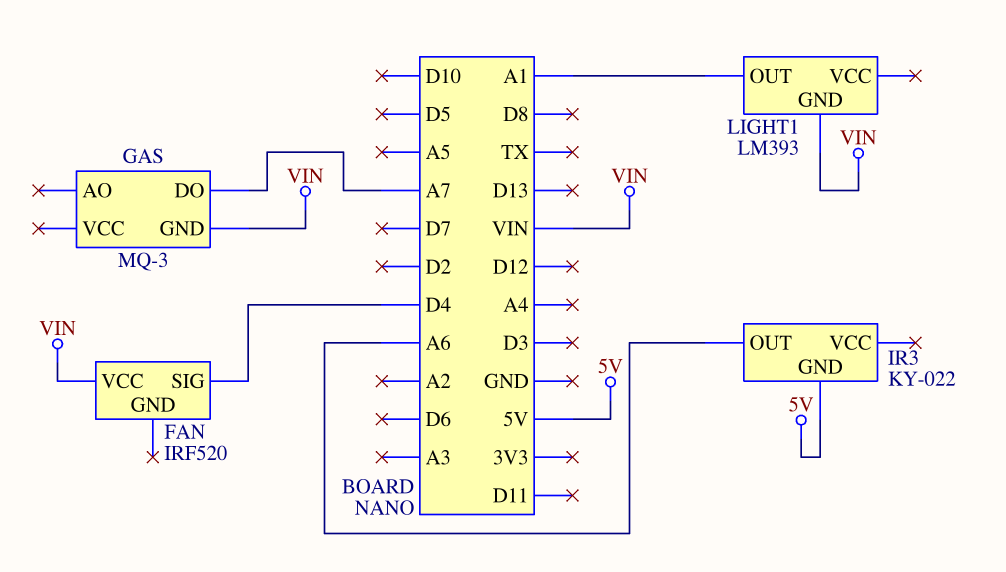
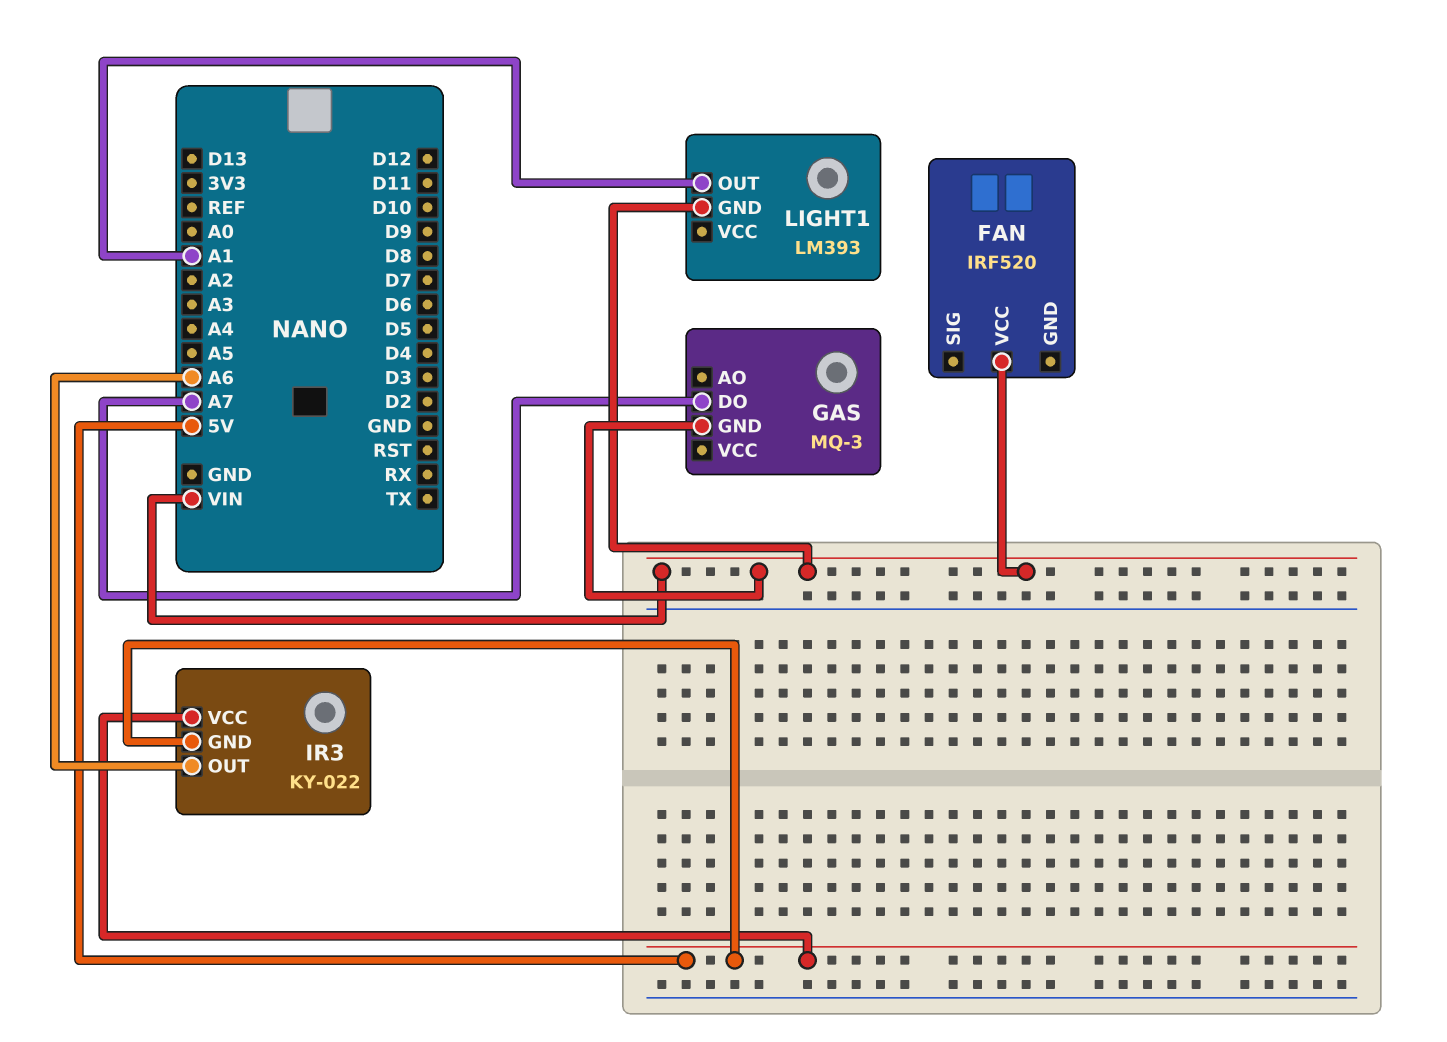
FAN pin SIG: D4 -> none
IR3 pin VCC: none -> 5V

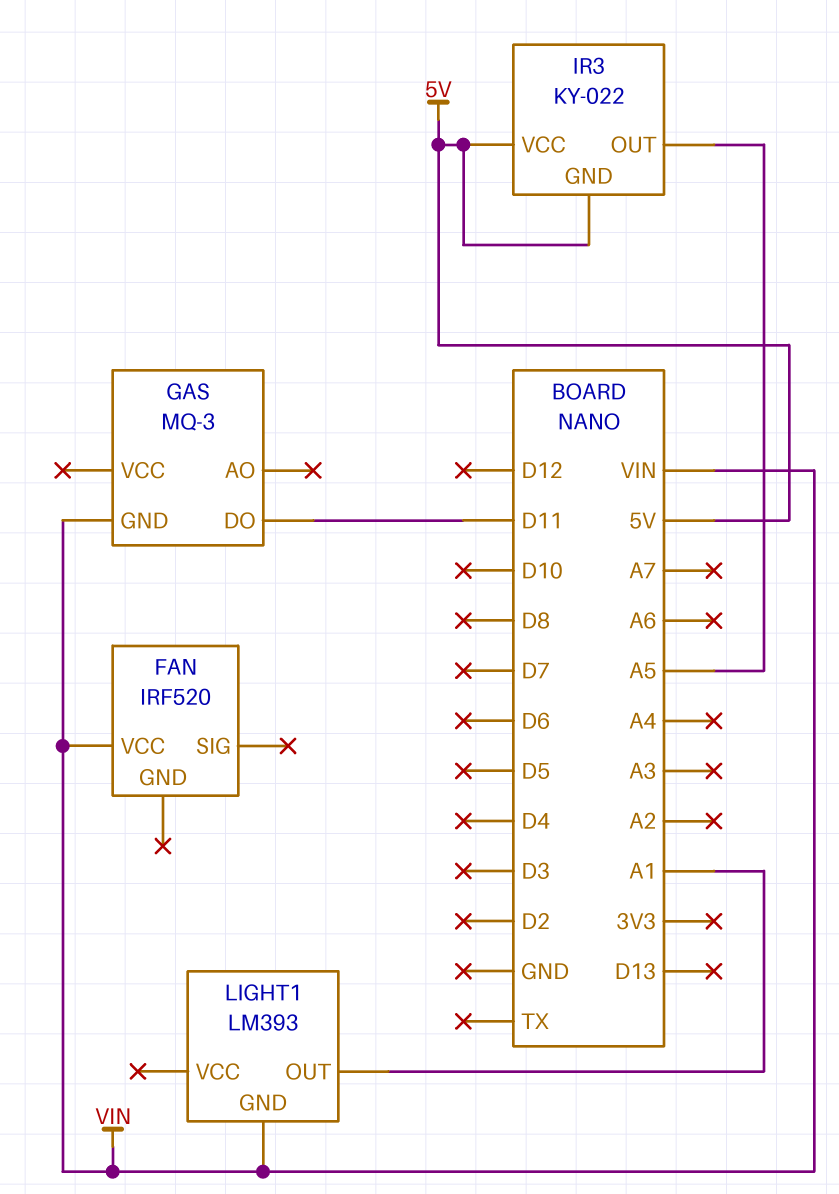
GAS pin DO: A7 -> D11
IR3 pin OUT: A6 -> A5

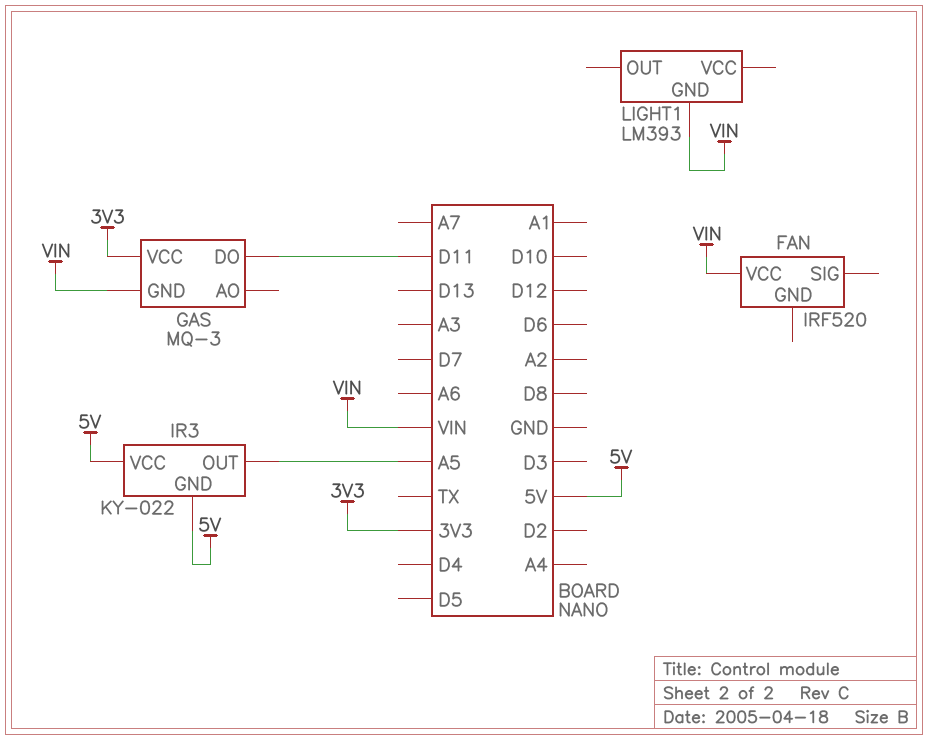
GAS pin VCC: none -> 3V3
LIGHT1 pin OUT: A1 -> none

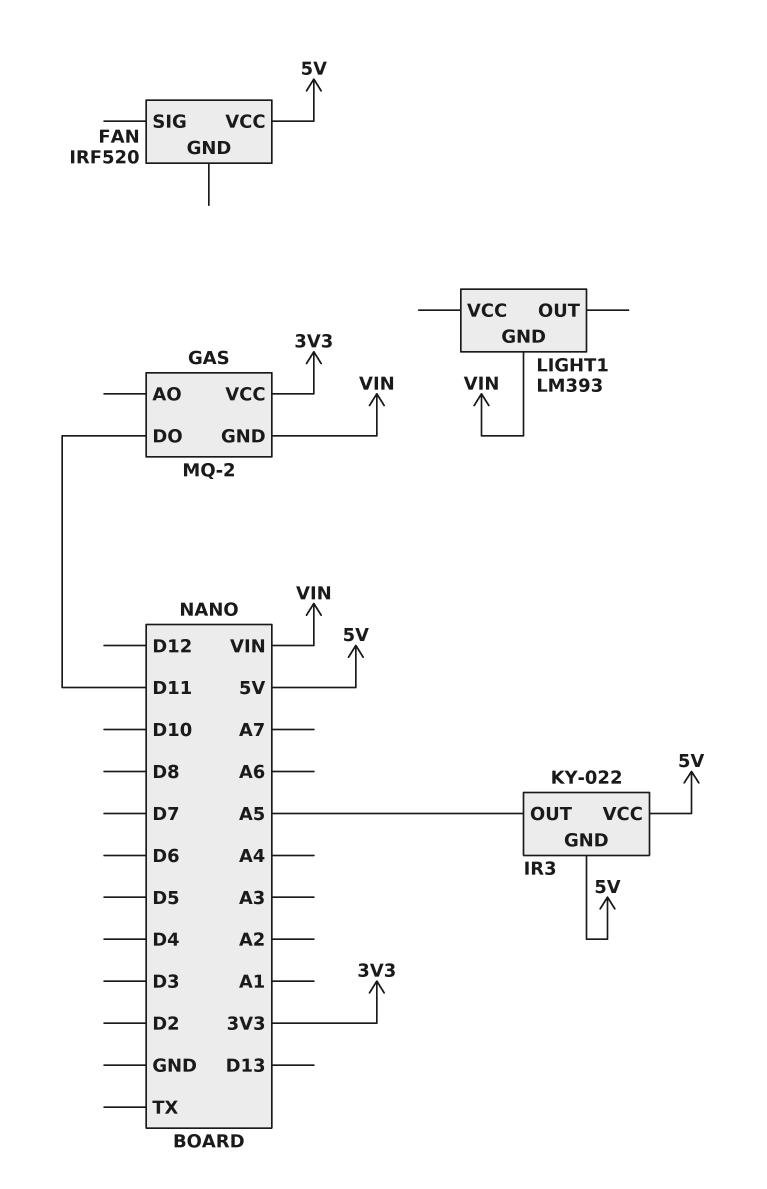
FAN pin VCC: VIN -> 5V
GAS: MQ-3 -> MQ-2

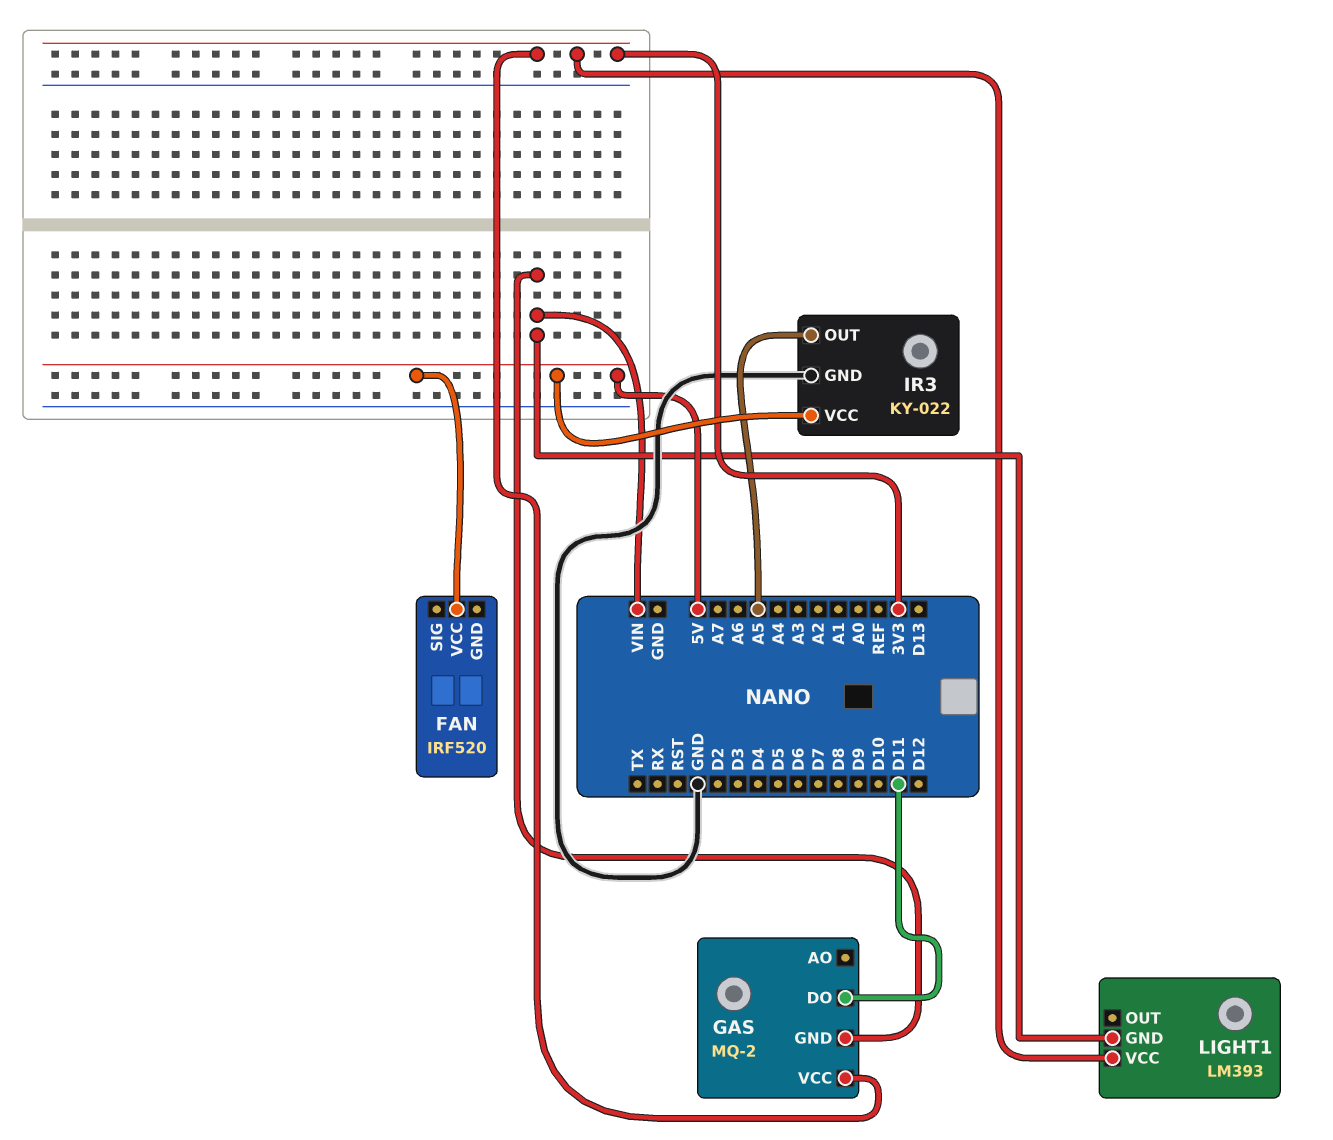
IR3 pin GND: 5V -> GND
LIGHT1 pin VCC: none -> 3V3

